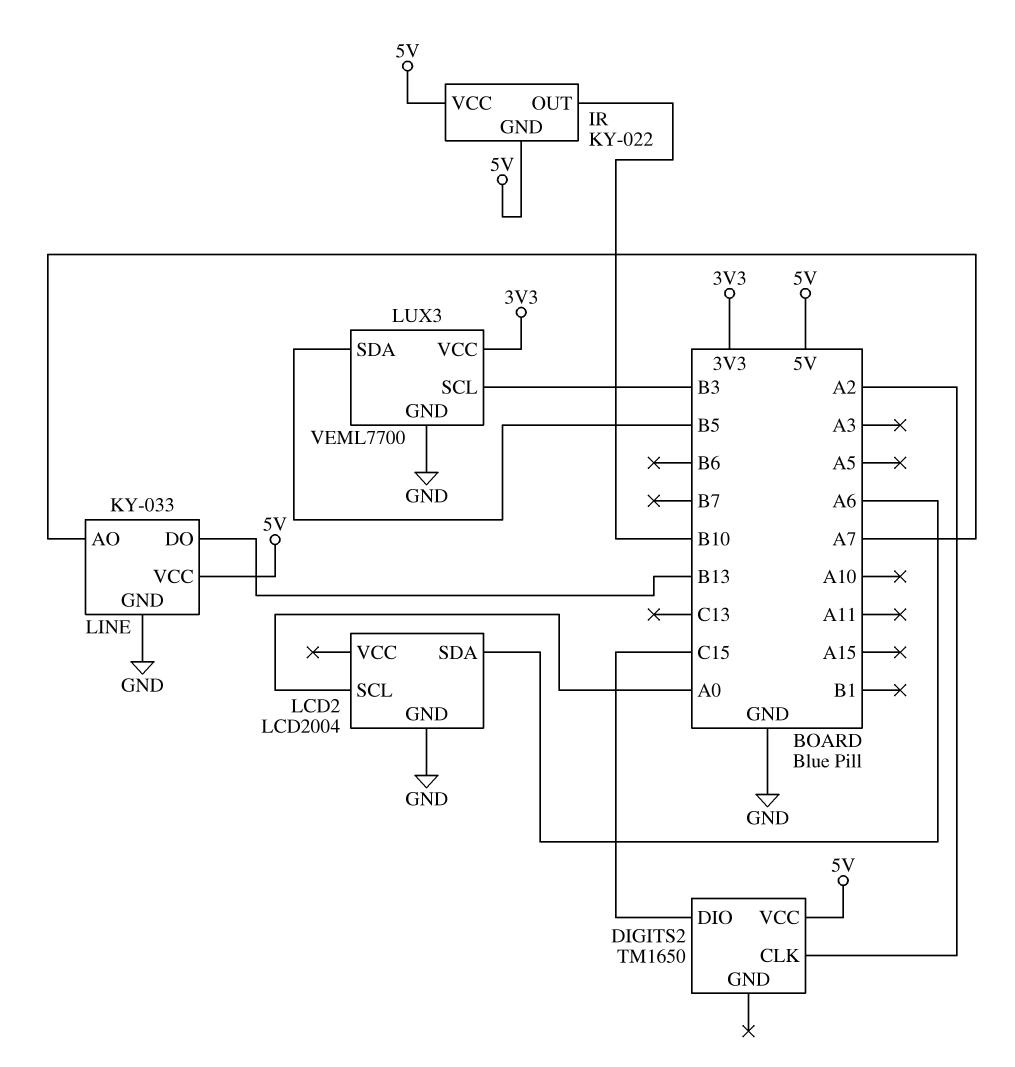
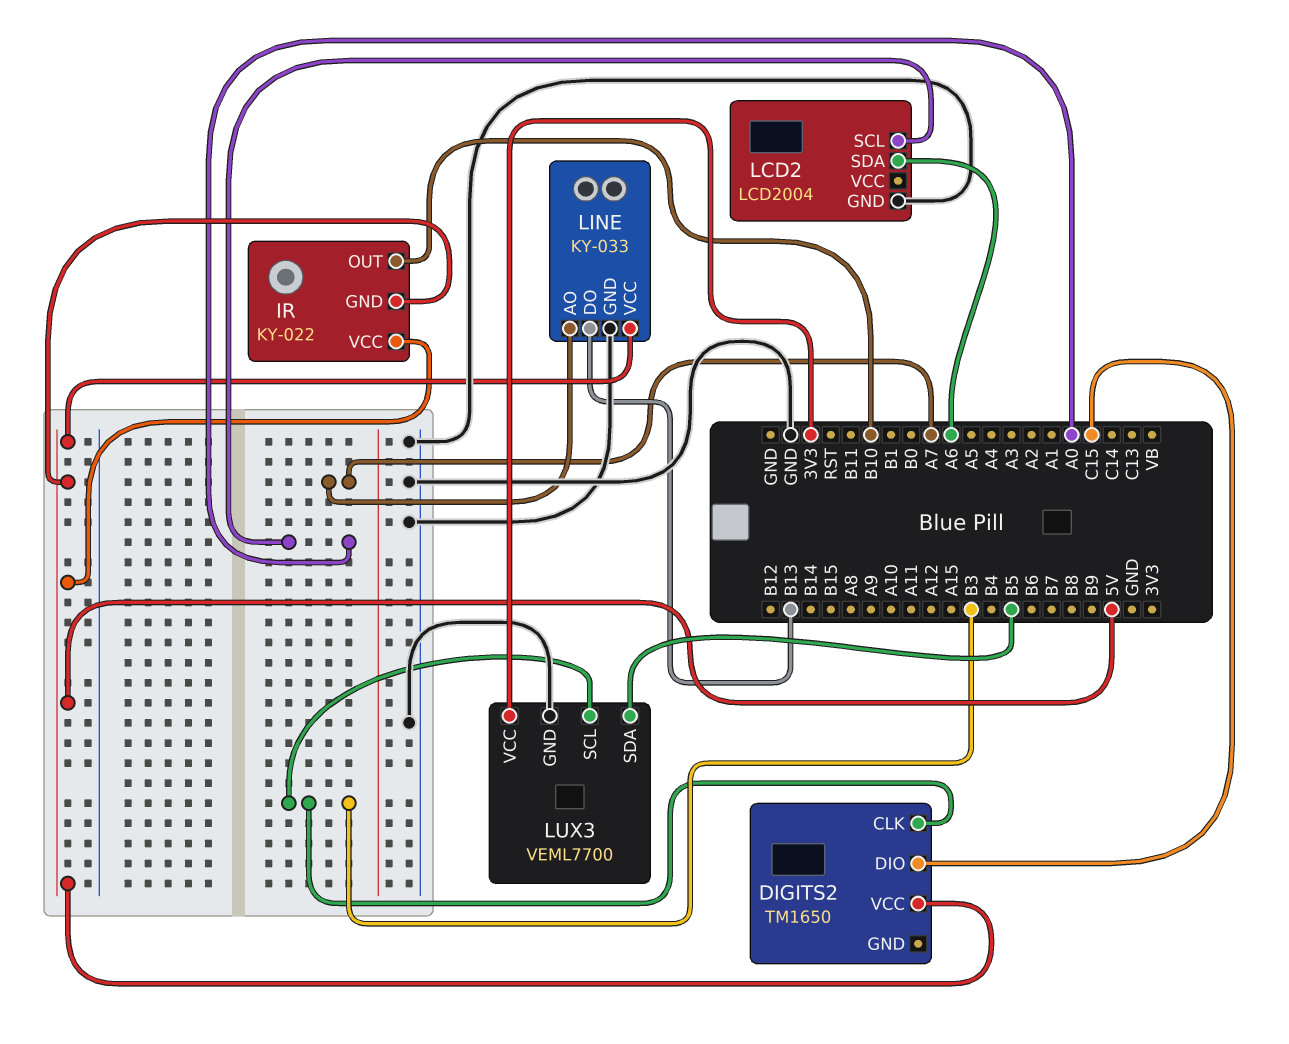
DIGITS2 pin CLK: A2 -> B3

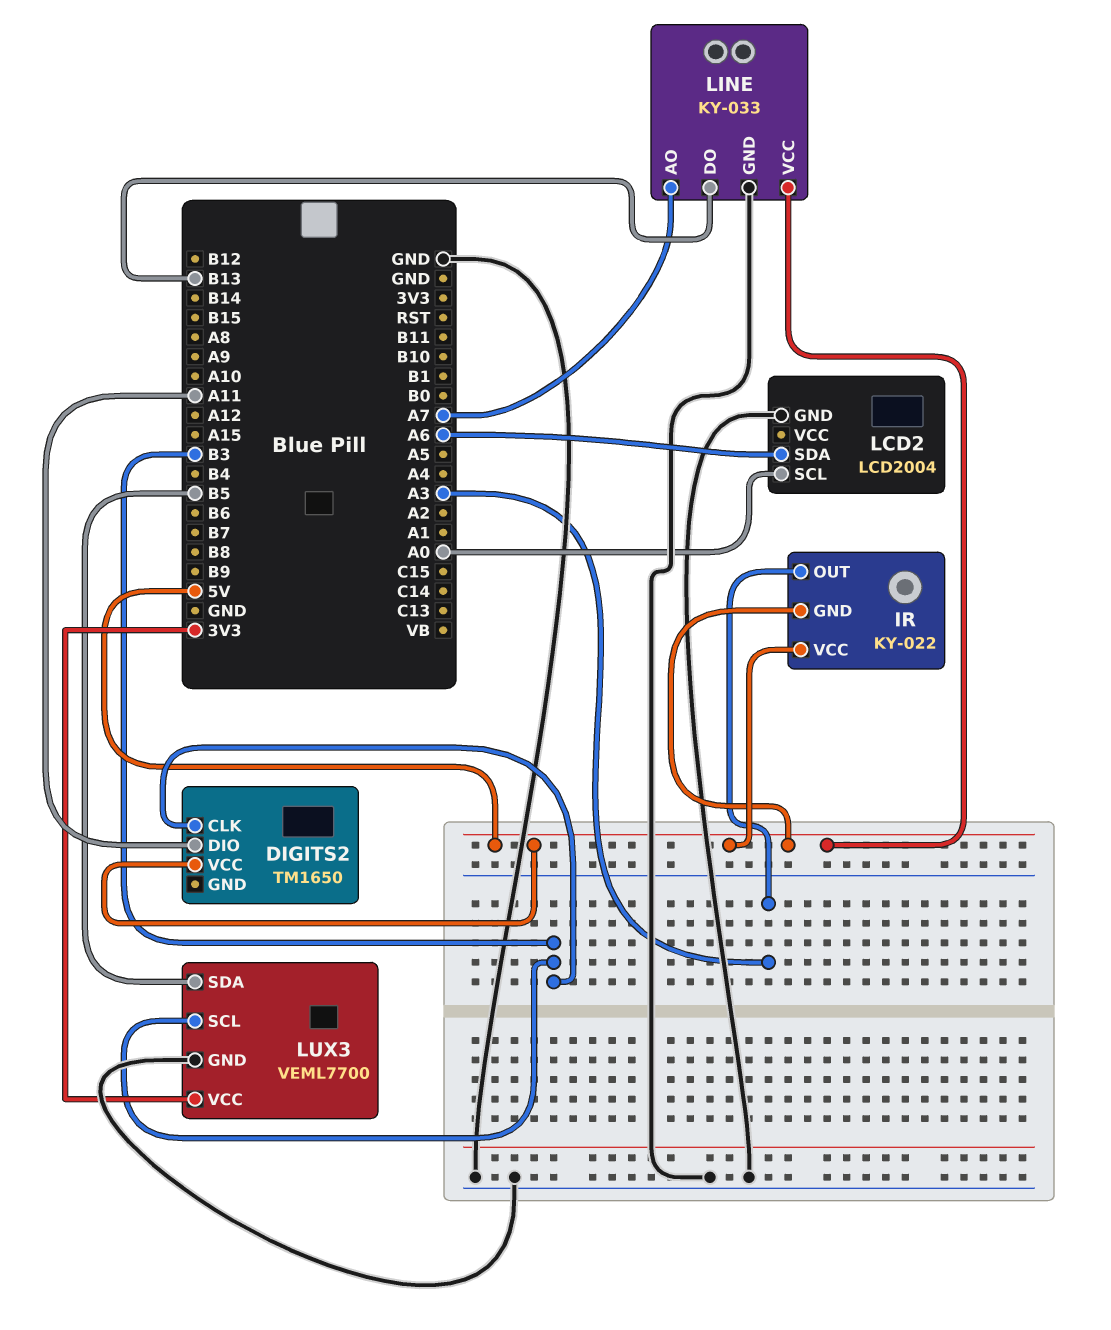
DIGITS2 pin DIO: C15 -> A11
IR pin OUT: B10 -> A3

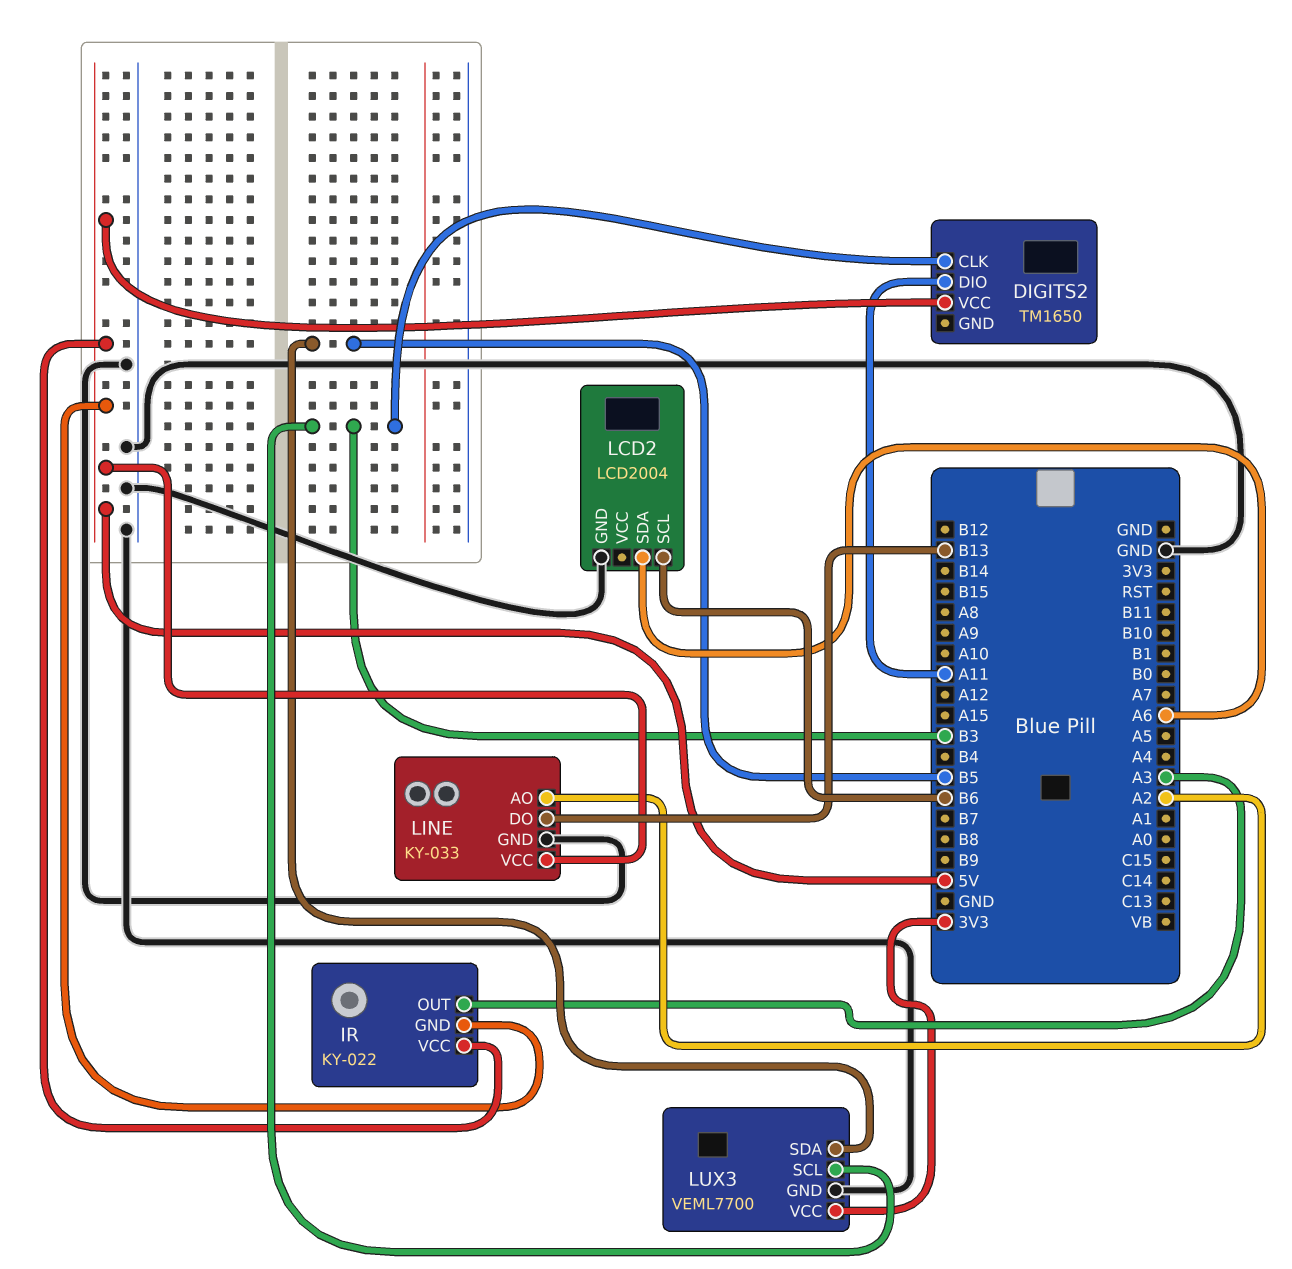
LCD2 pin SCL: A0 -> B6
LINE pin AO: A7 -> A2

